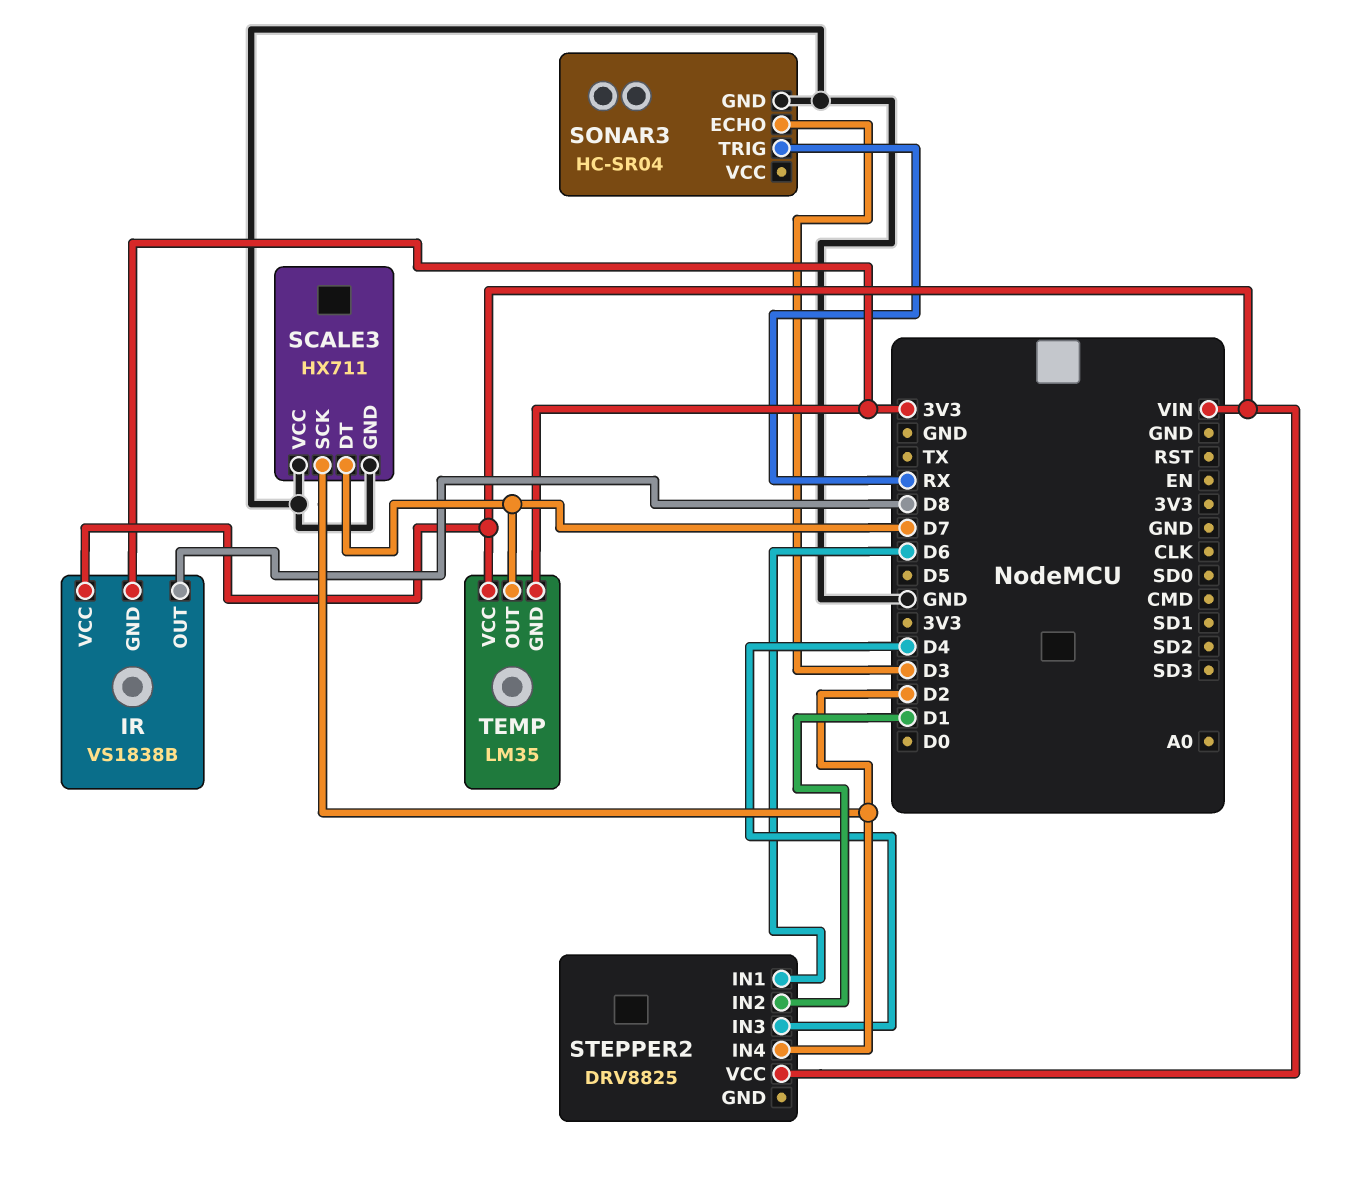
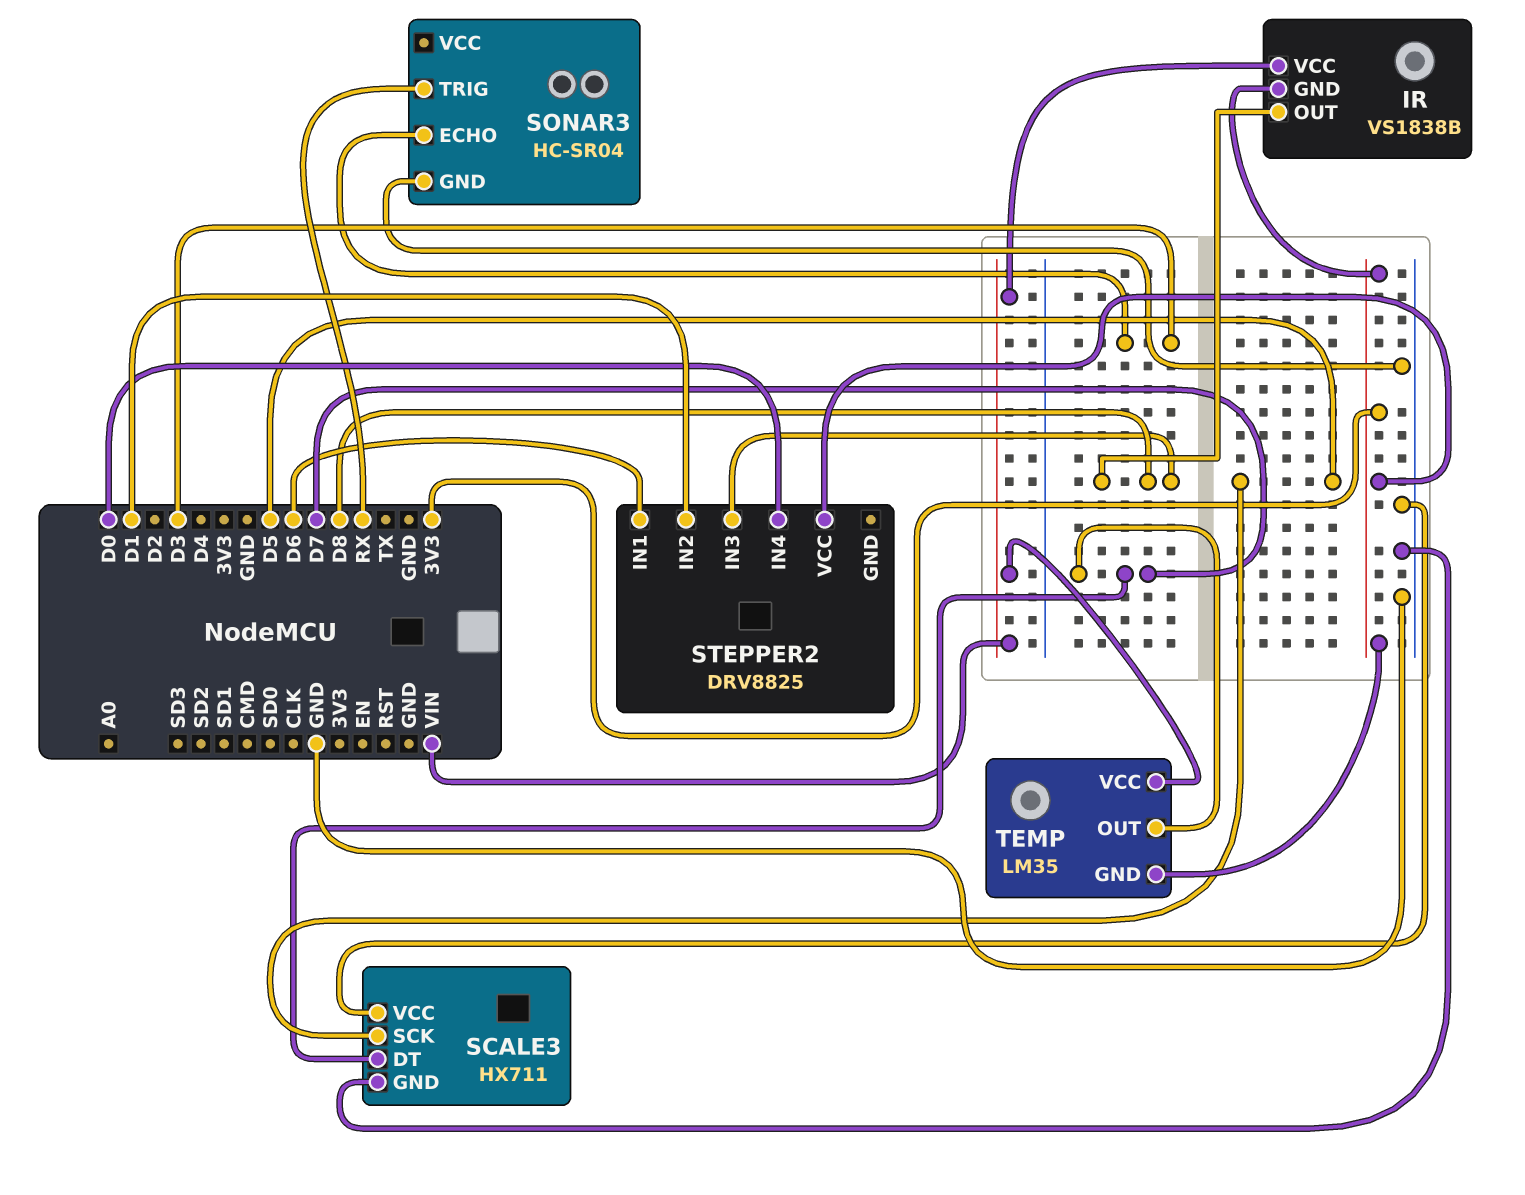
SCALE3 pin SCK: D2 -> D5
STEPPER2 pin IN3: D4 -> D8
STEPPER2 pin IN4: D2 -> D0
STEPPER2 pin VCC: VIN -> 3V3

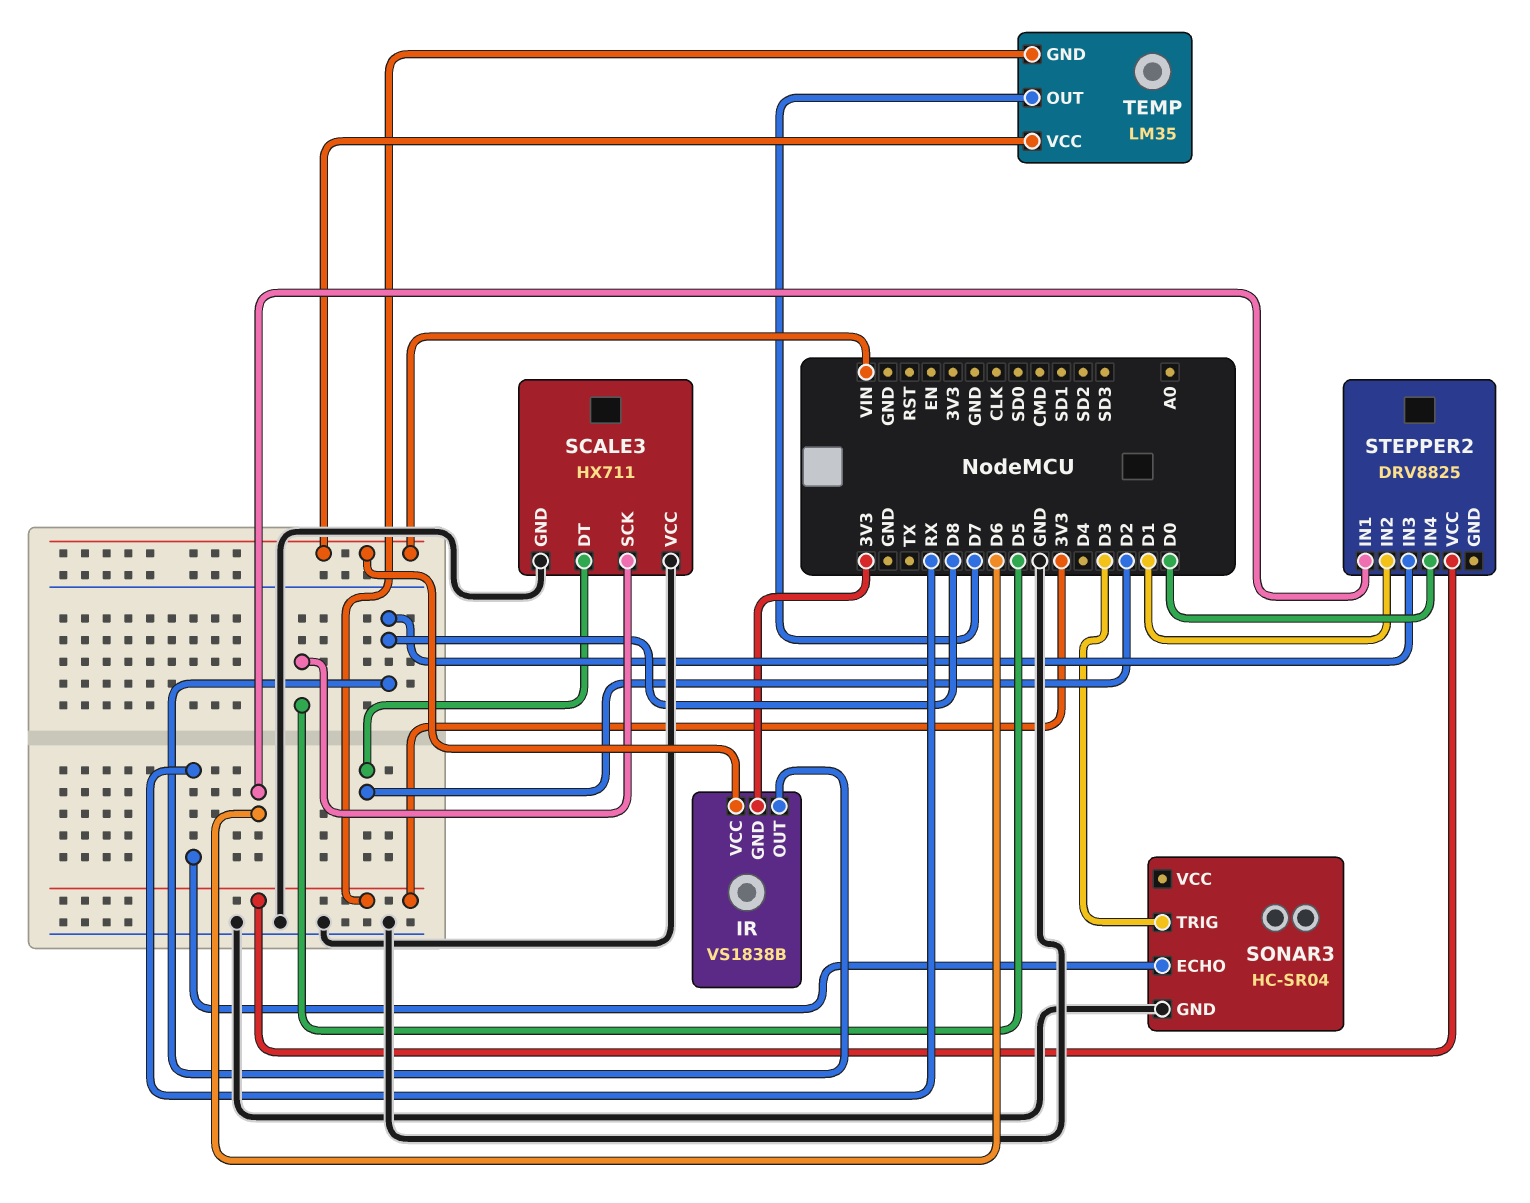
SCALE3 pin DT: D7 -> D2
SONAR3 pin ECHO: D3 -> RX
SONAR3 pin TRIG: RX -> D3

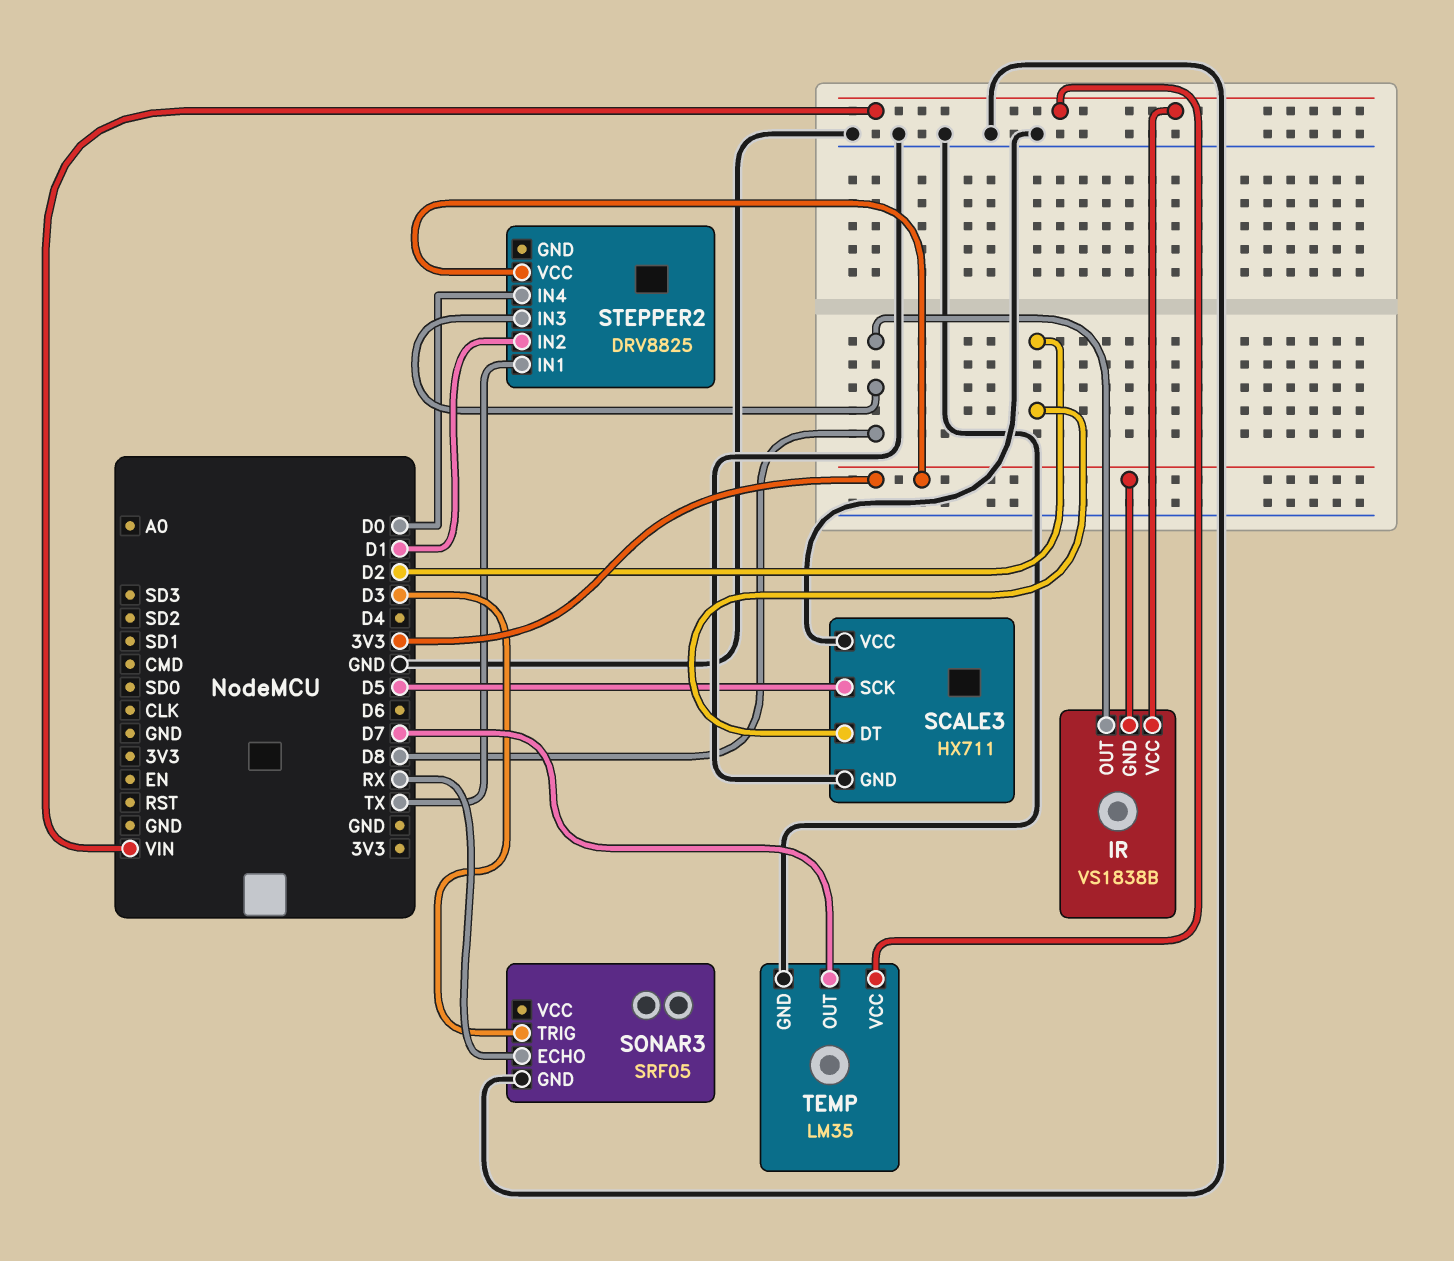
SONAR3: HC-SR04 -> SRF05
STEPPER2 pin IN1: D6 -> TX
TEMP pin GND: 3V3 -> GND

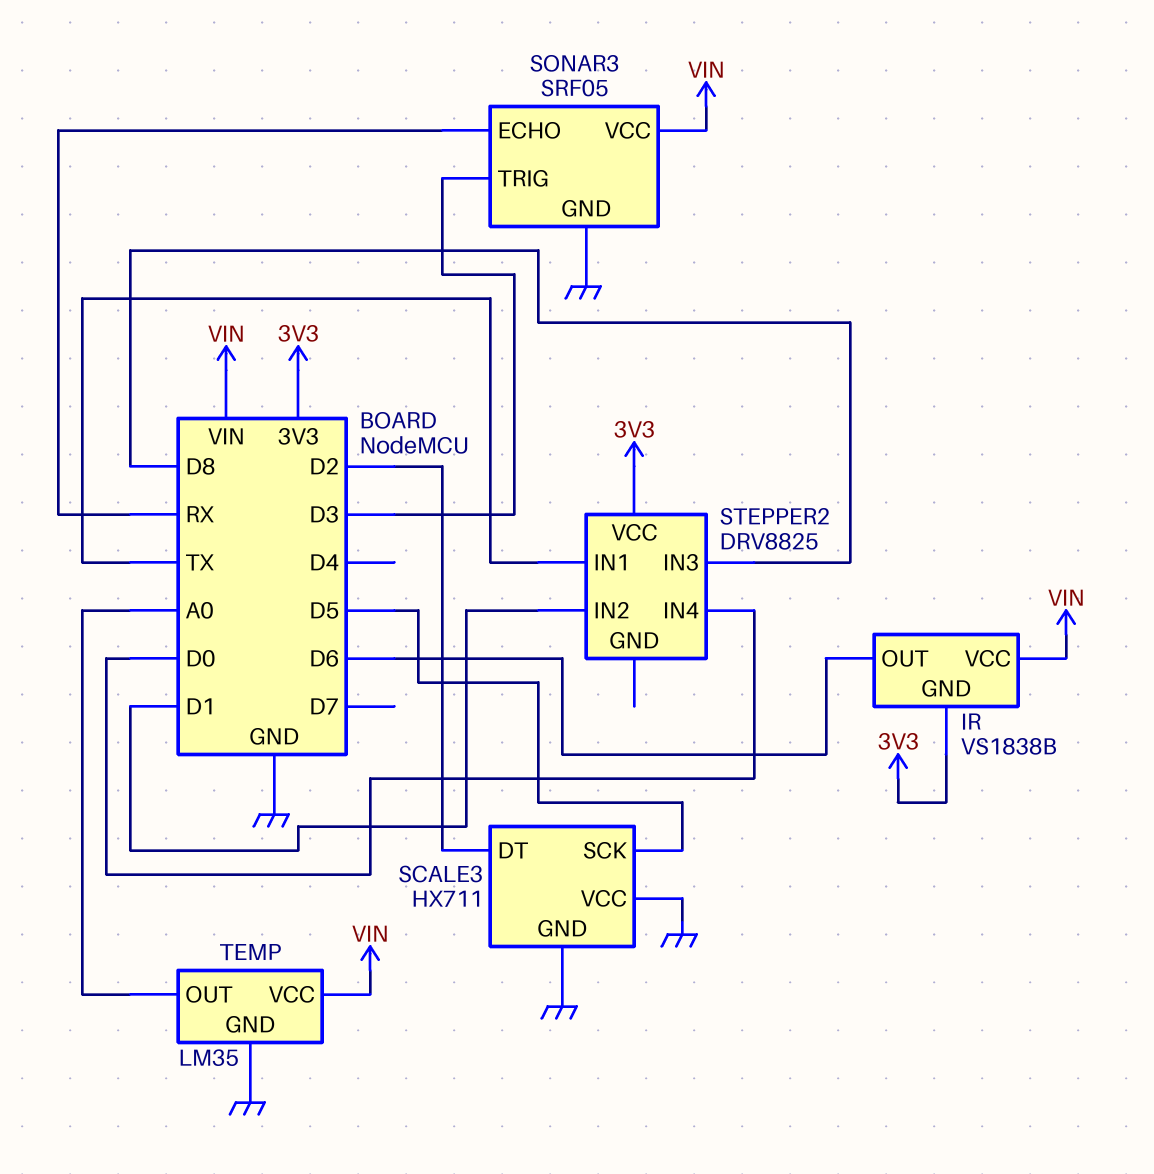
IR pin OUT: D8 -> D6
SONAR3 pin VCC: none -> VIN
TEMP pin OUT: D7 -> A0

